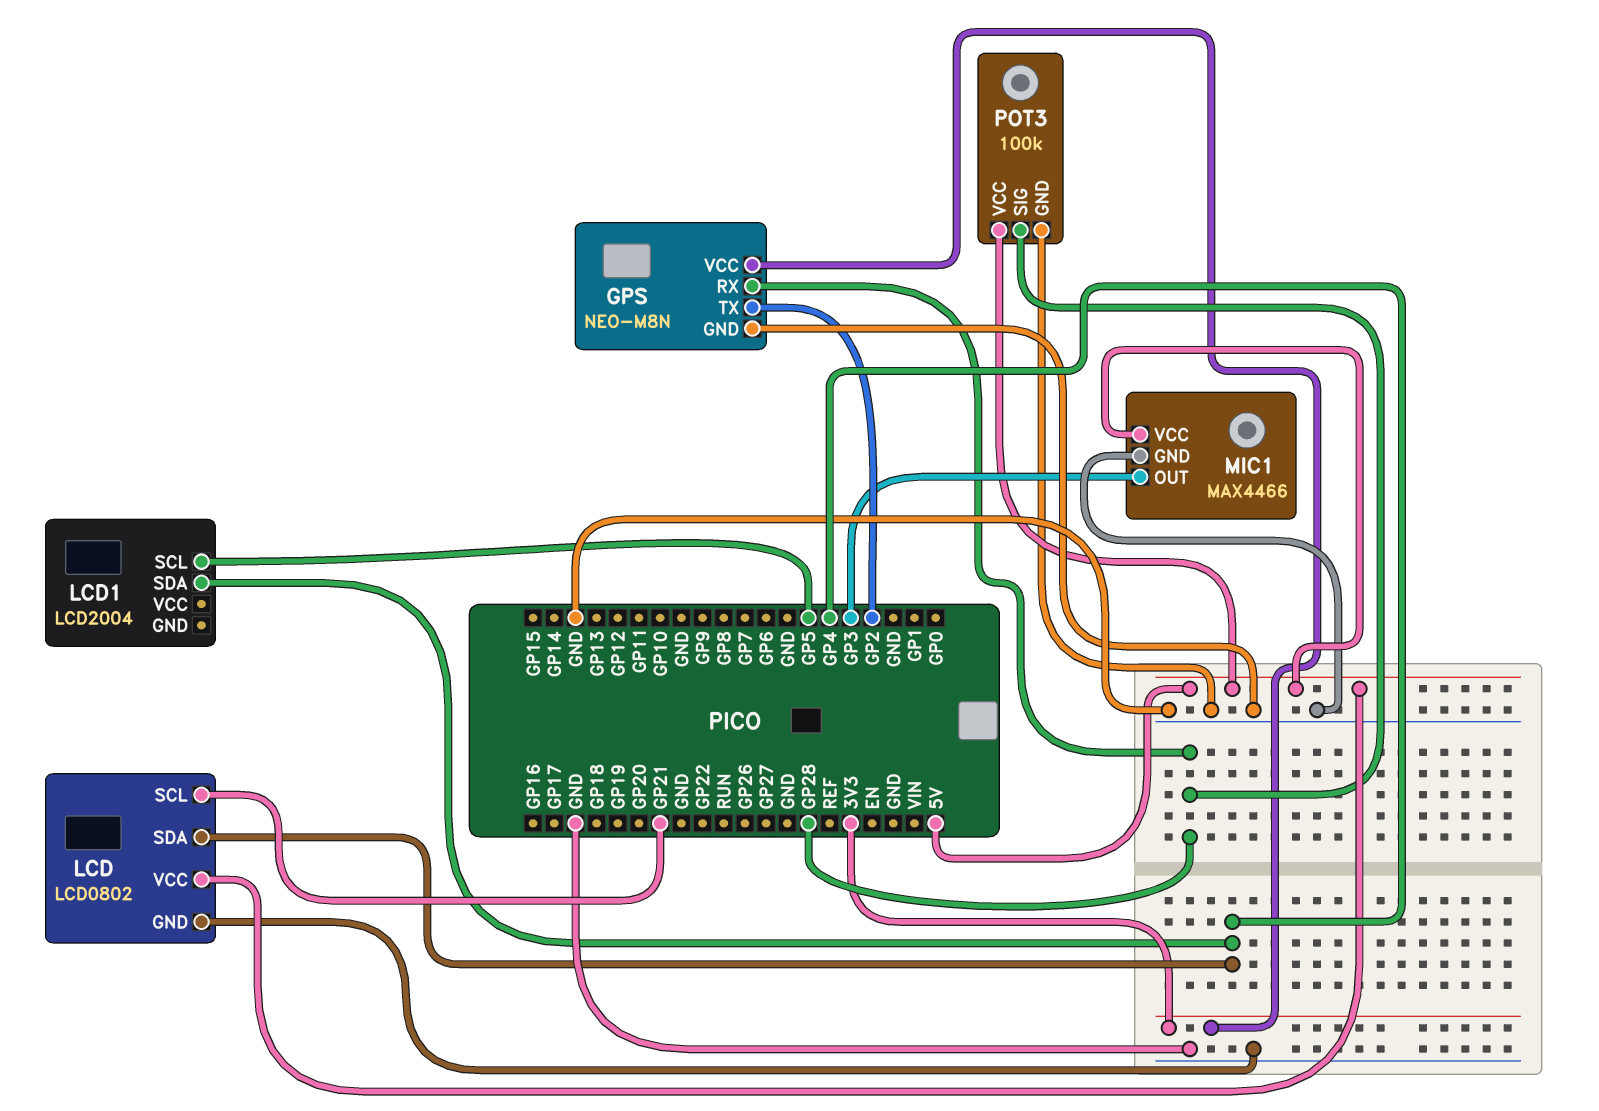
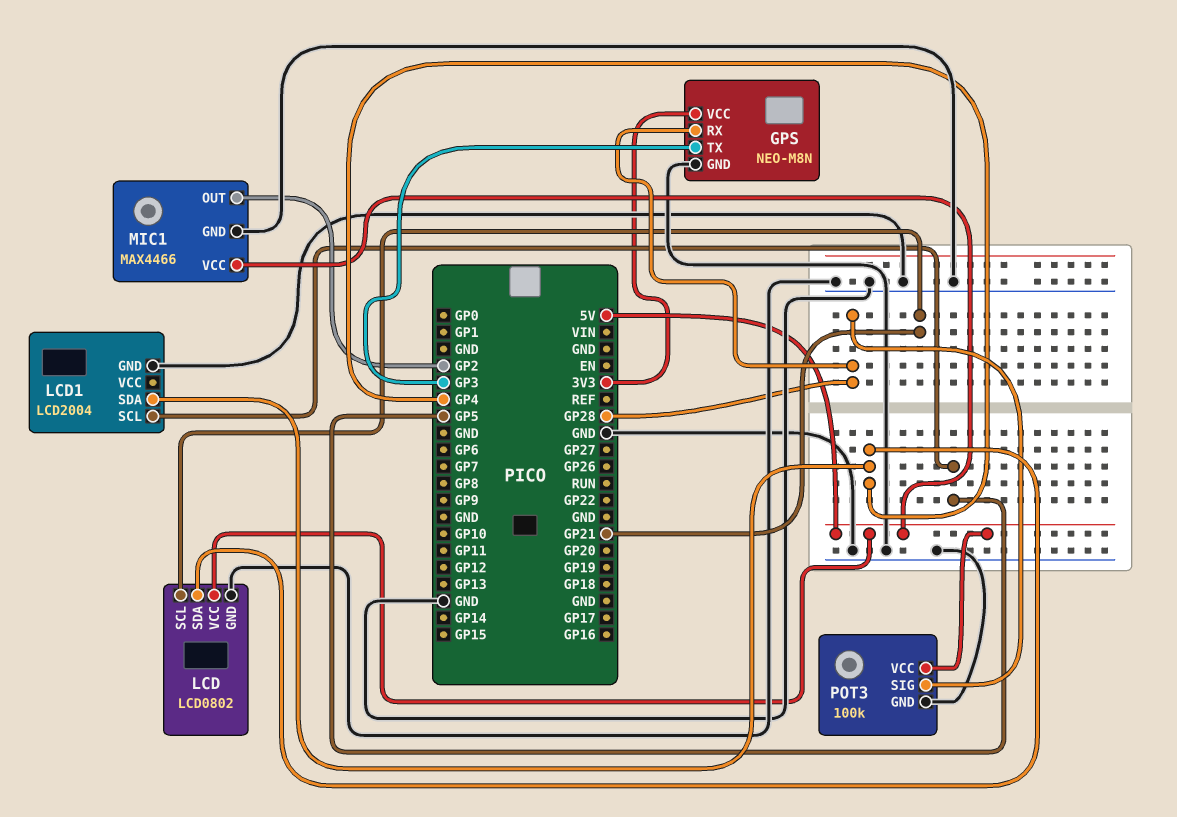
GPS pin TX: GP2 -> GP3
LCD1 pin GND: none -> GND
MIC1 pin OUT: GP3 -> GP2

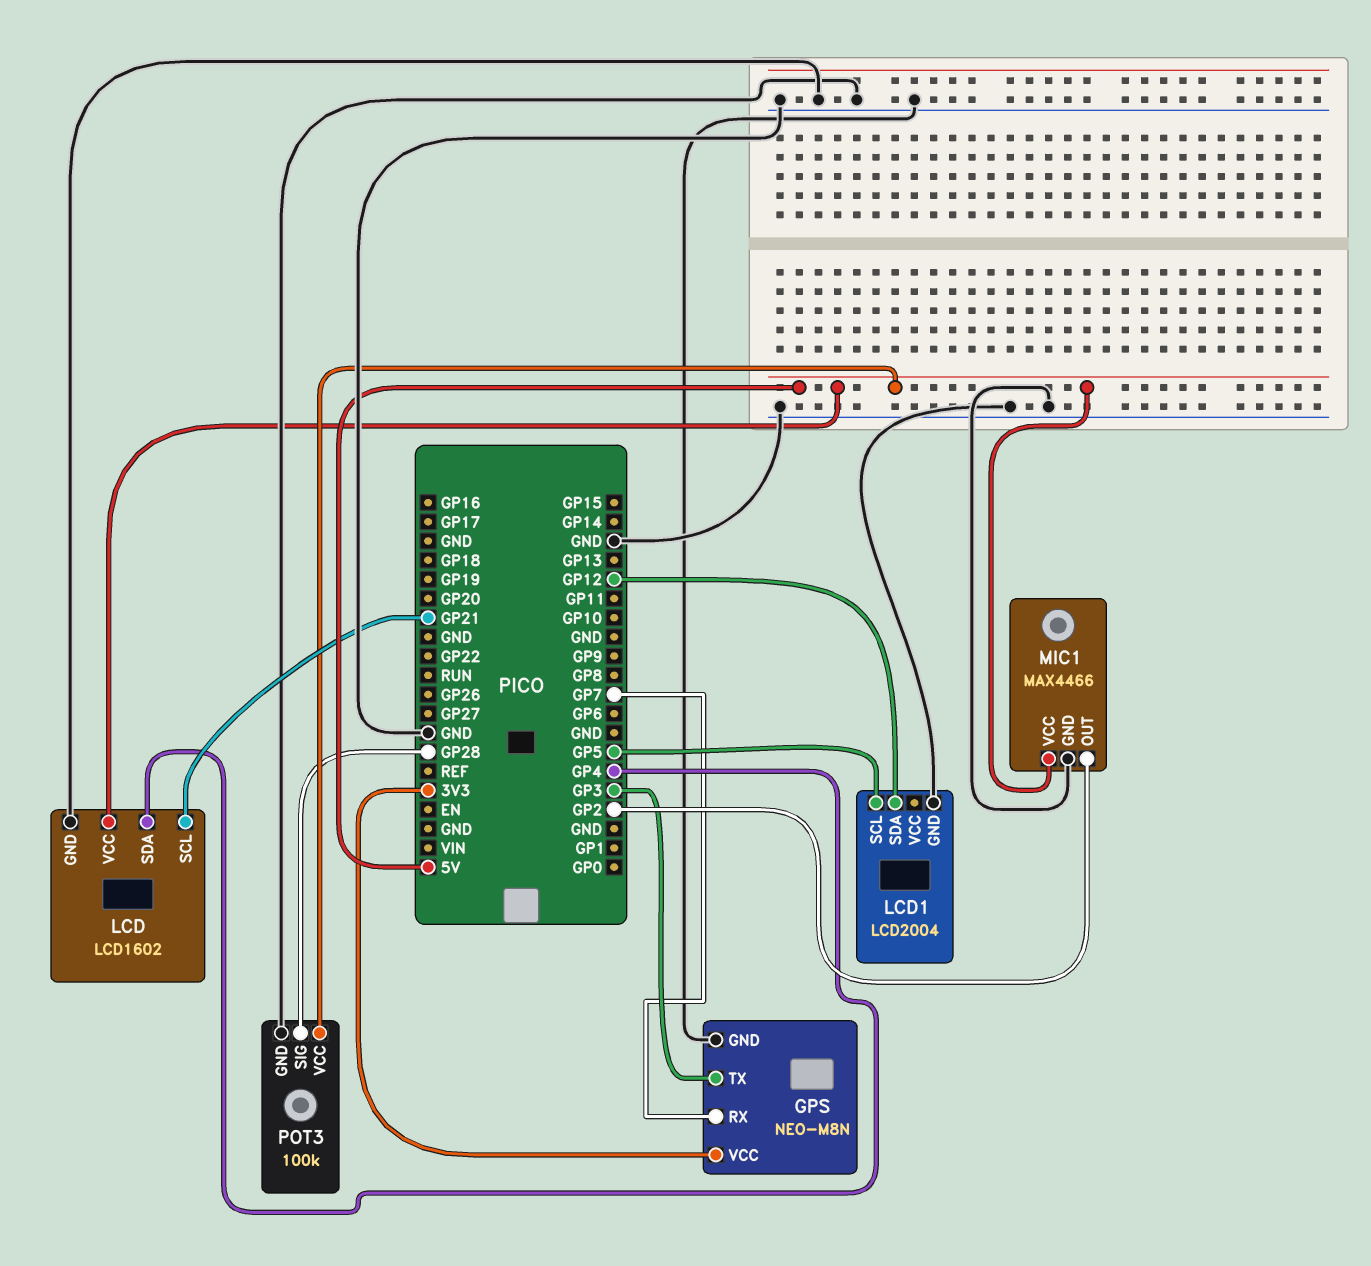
GPS pin RX: GP28 -> GP7
LCD: LCD0802 -> LCD1602
LCD1 pin SDA: GP4 -> GP12

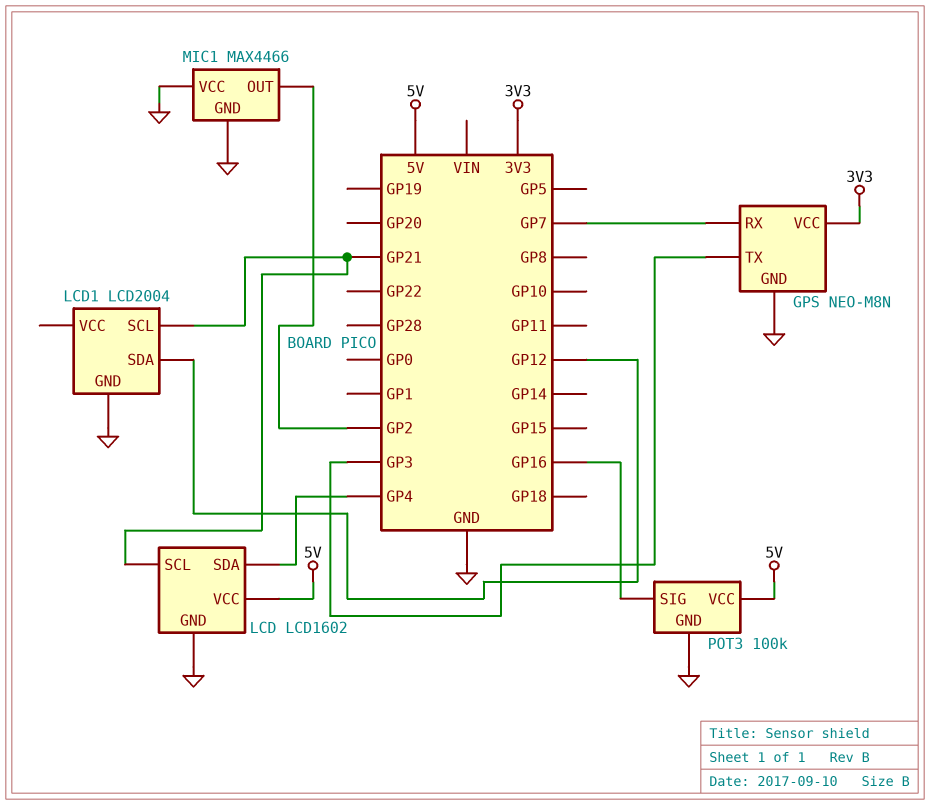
LCD1 pin SCL: GP5 -> GP21
MIC1 pin VCC: 5V -> GND
POT3 pin SIG: GP28 -> GP16

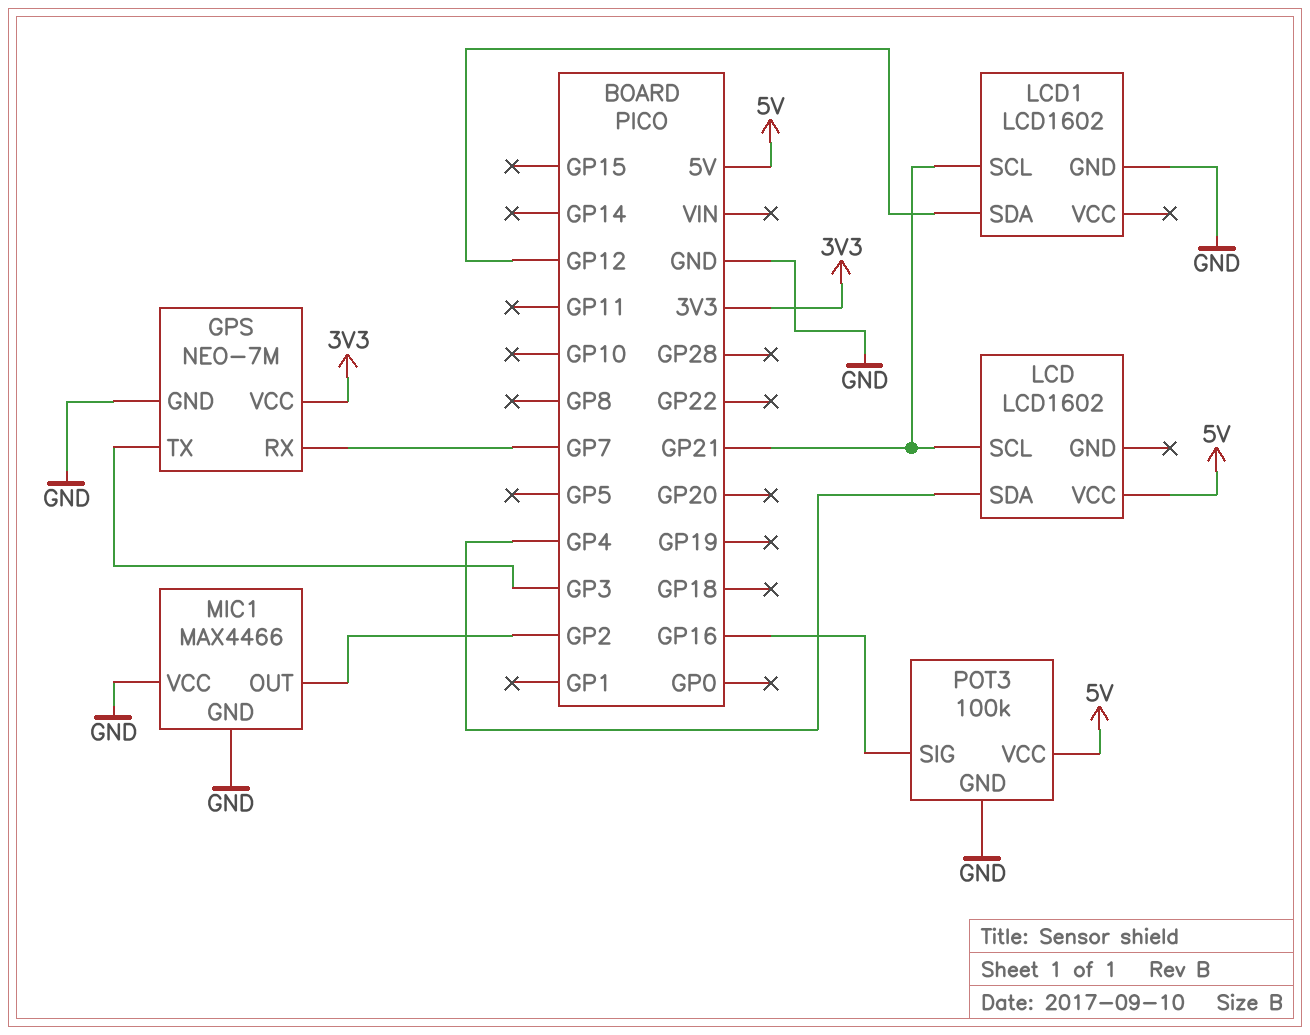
GPS: NEO-M8N -> NEO-7M
LCD pin GND: GND -> none
LCD1: LCD2004 -> LCD1602

